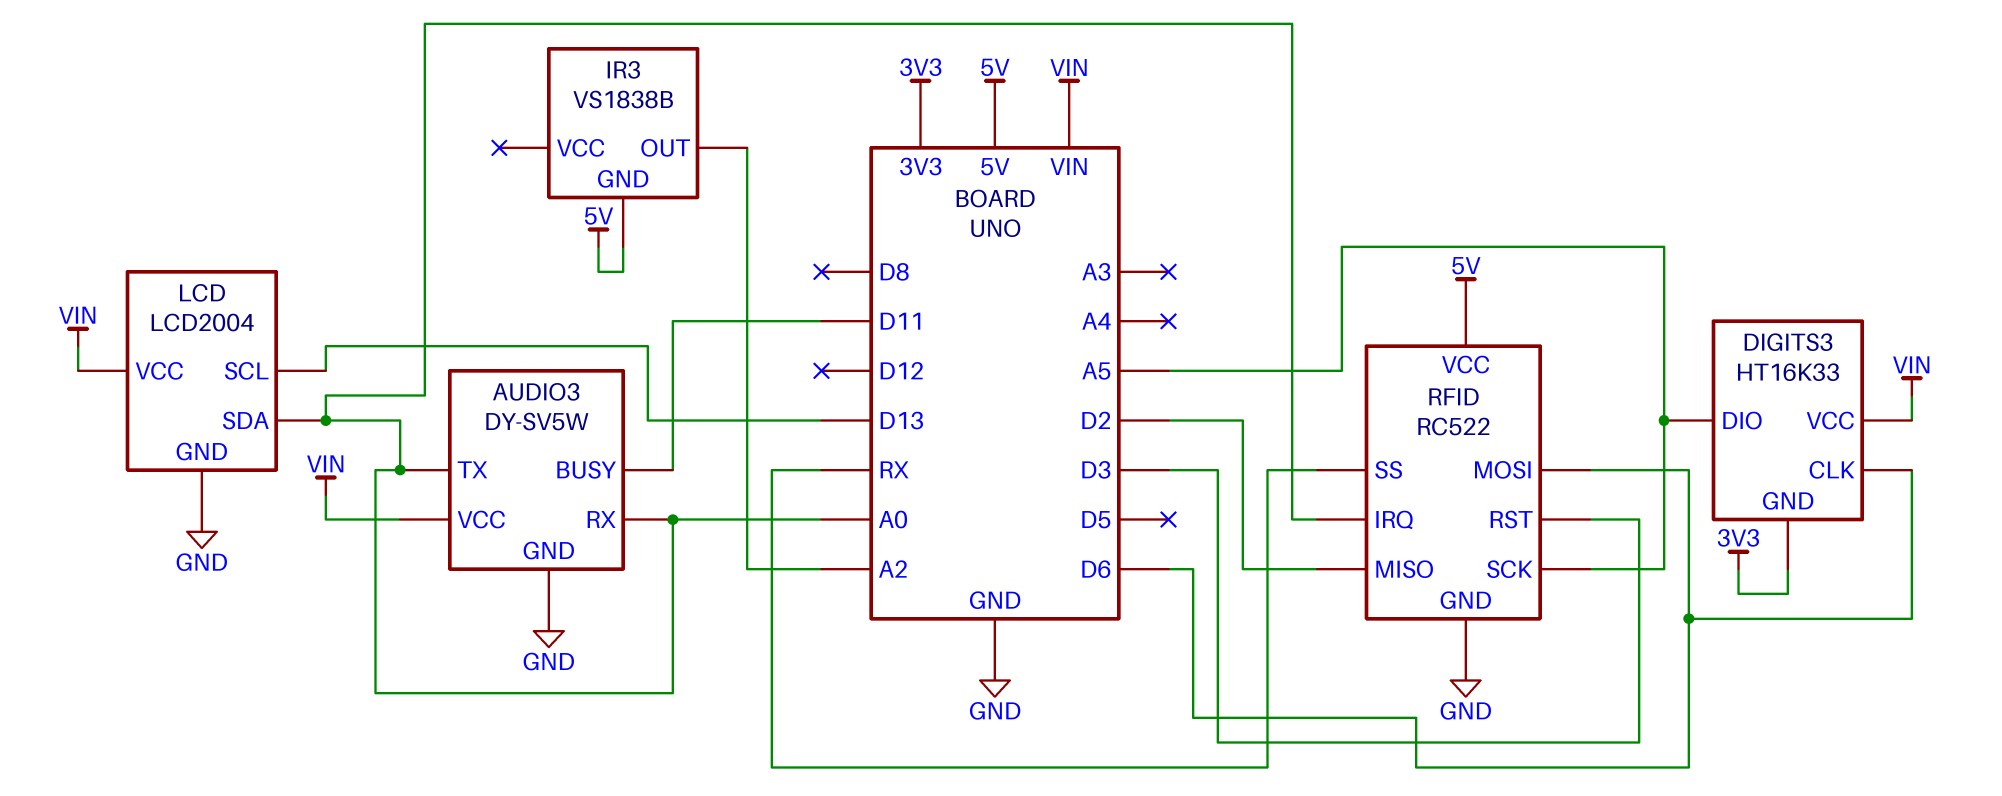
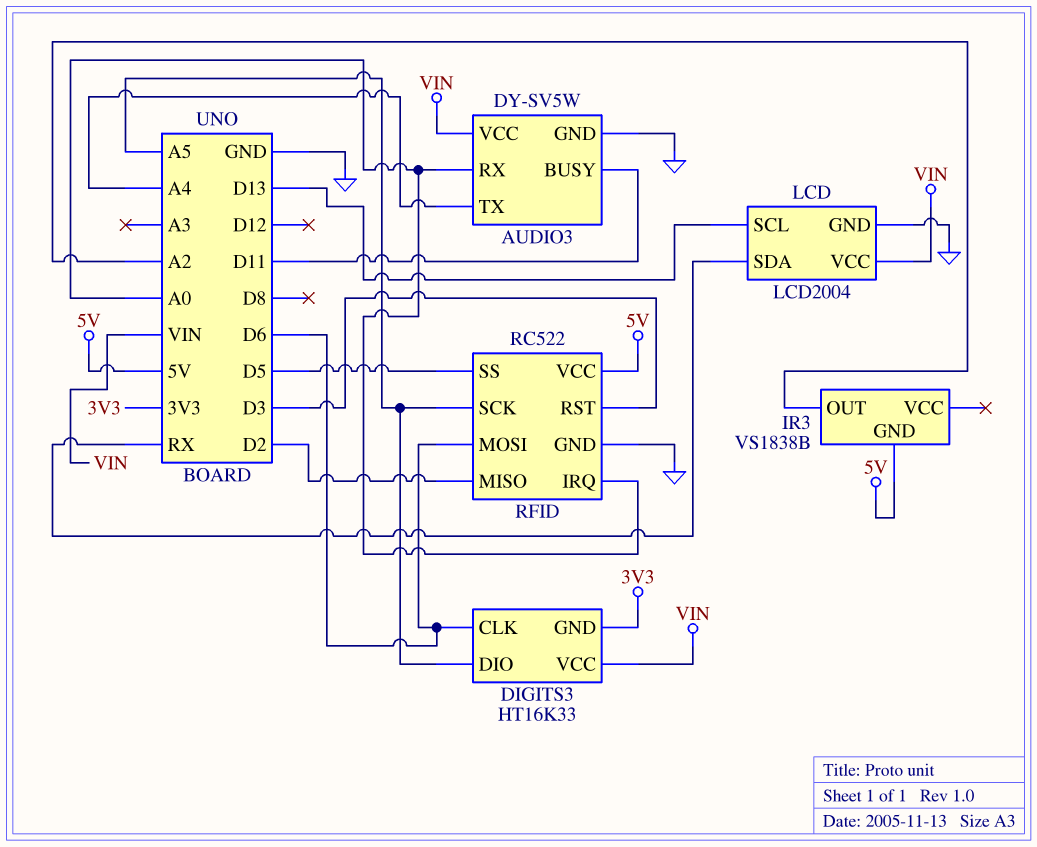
AUDIO3 pin TX: A0 -> A4
LCD pin SDA: A0 -> RX
RFID pin SS: RX -> D5

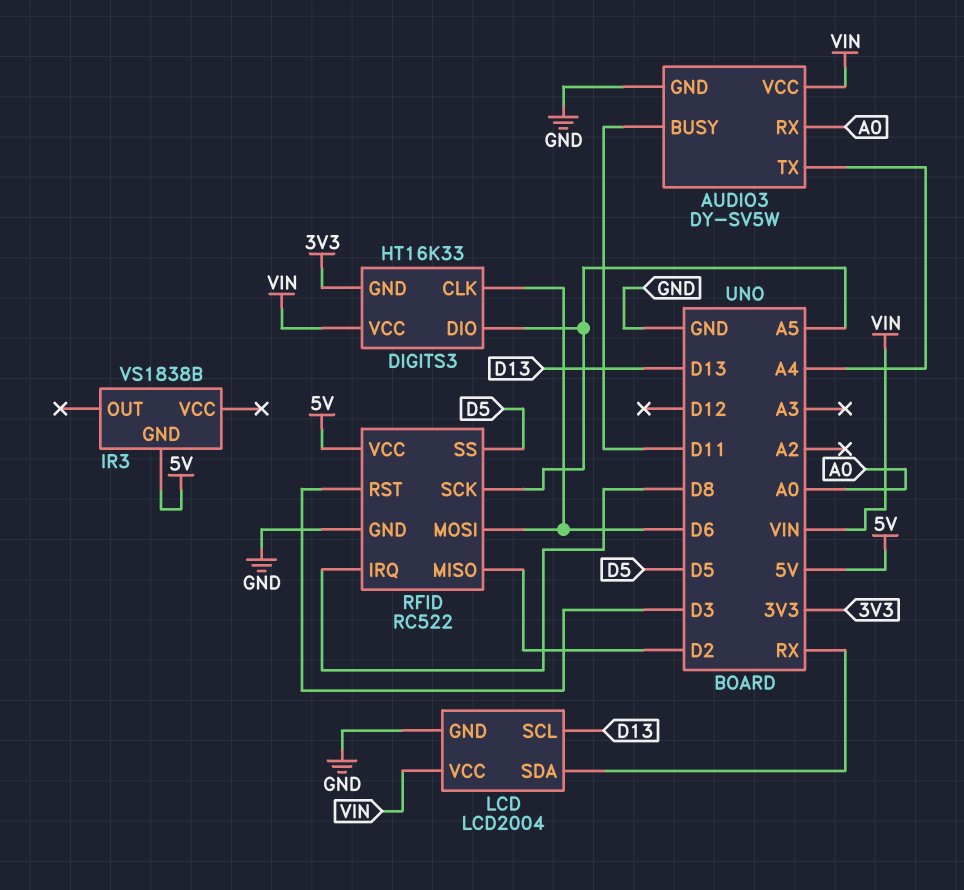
IR3 pin OUT: A2 -> none
RFID pin IRQ: A0 -> D8

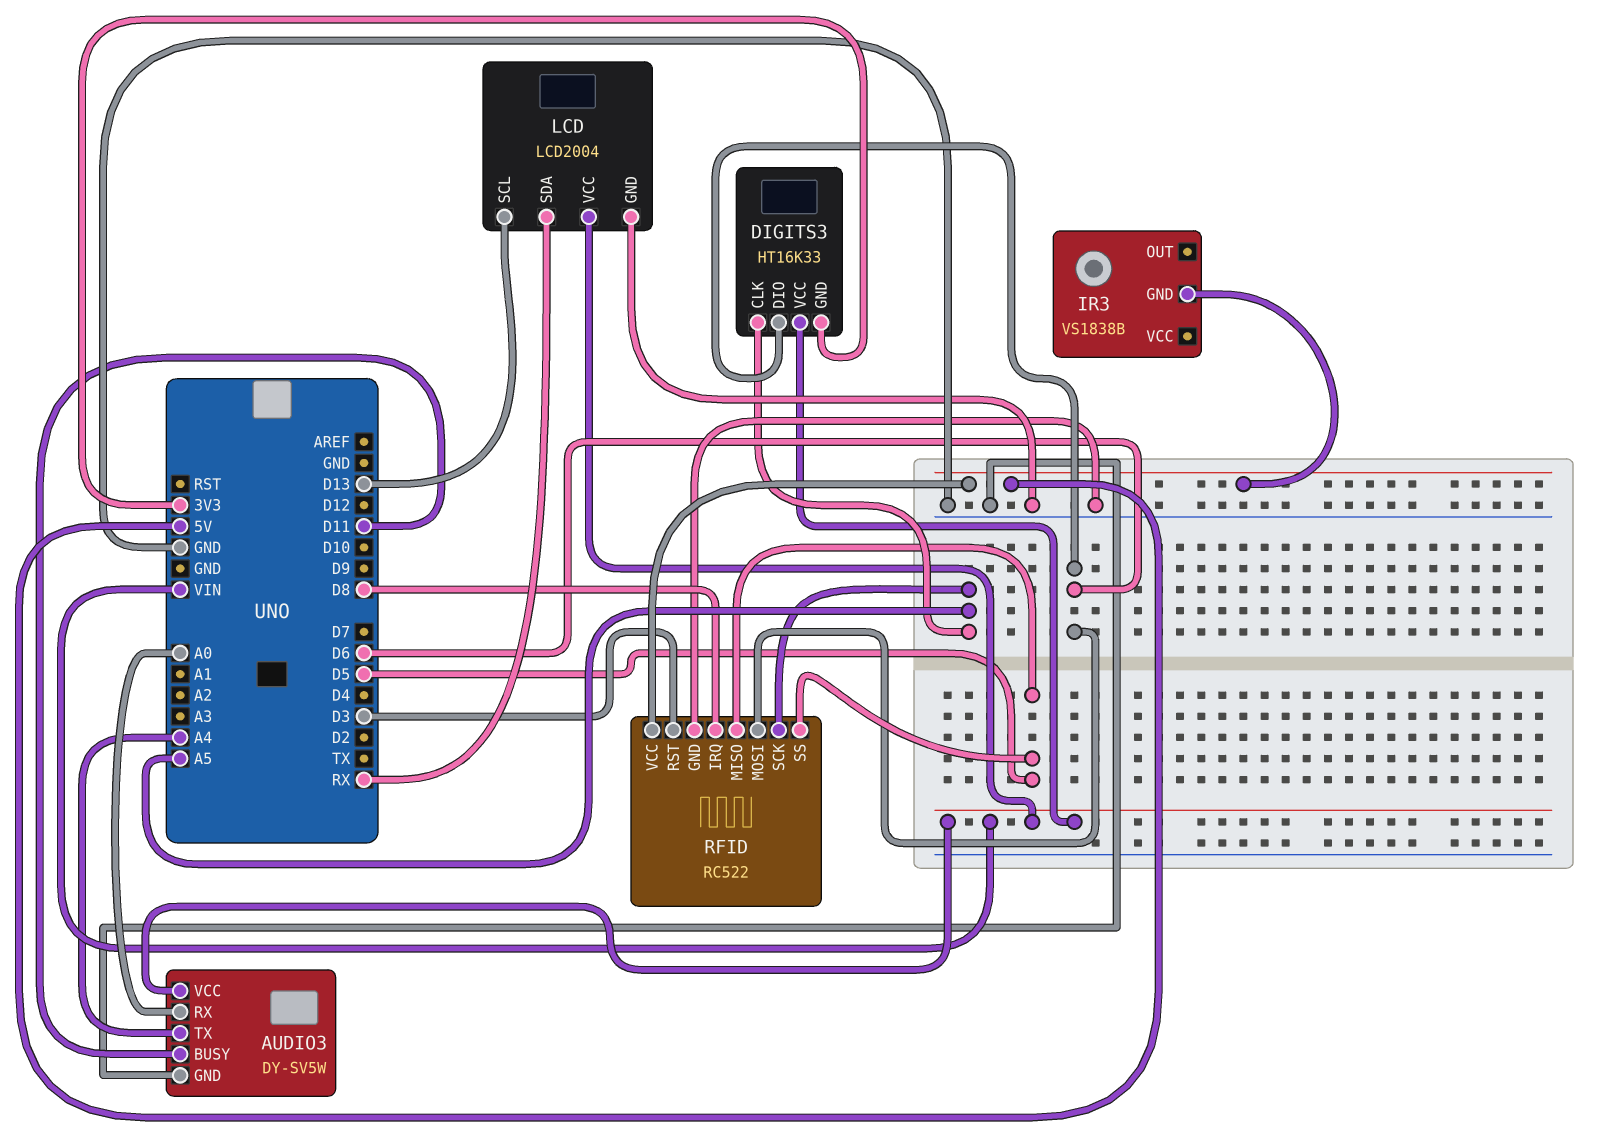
DIGITS3 pin CLK: D6 -> A5
DIGITS3 pin DIO: A5 -> D6
RFID pin MISO: D2 -> D5

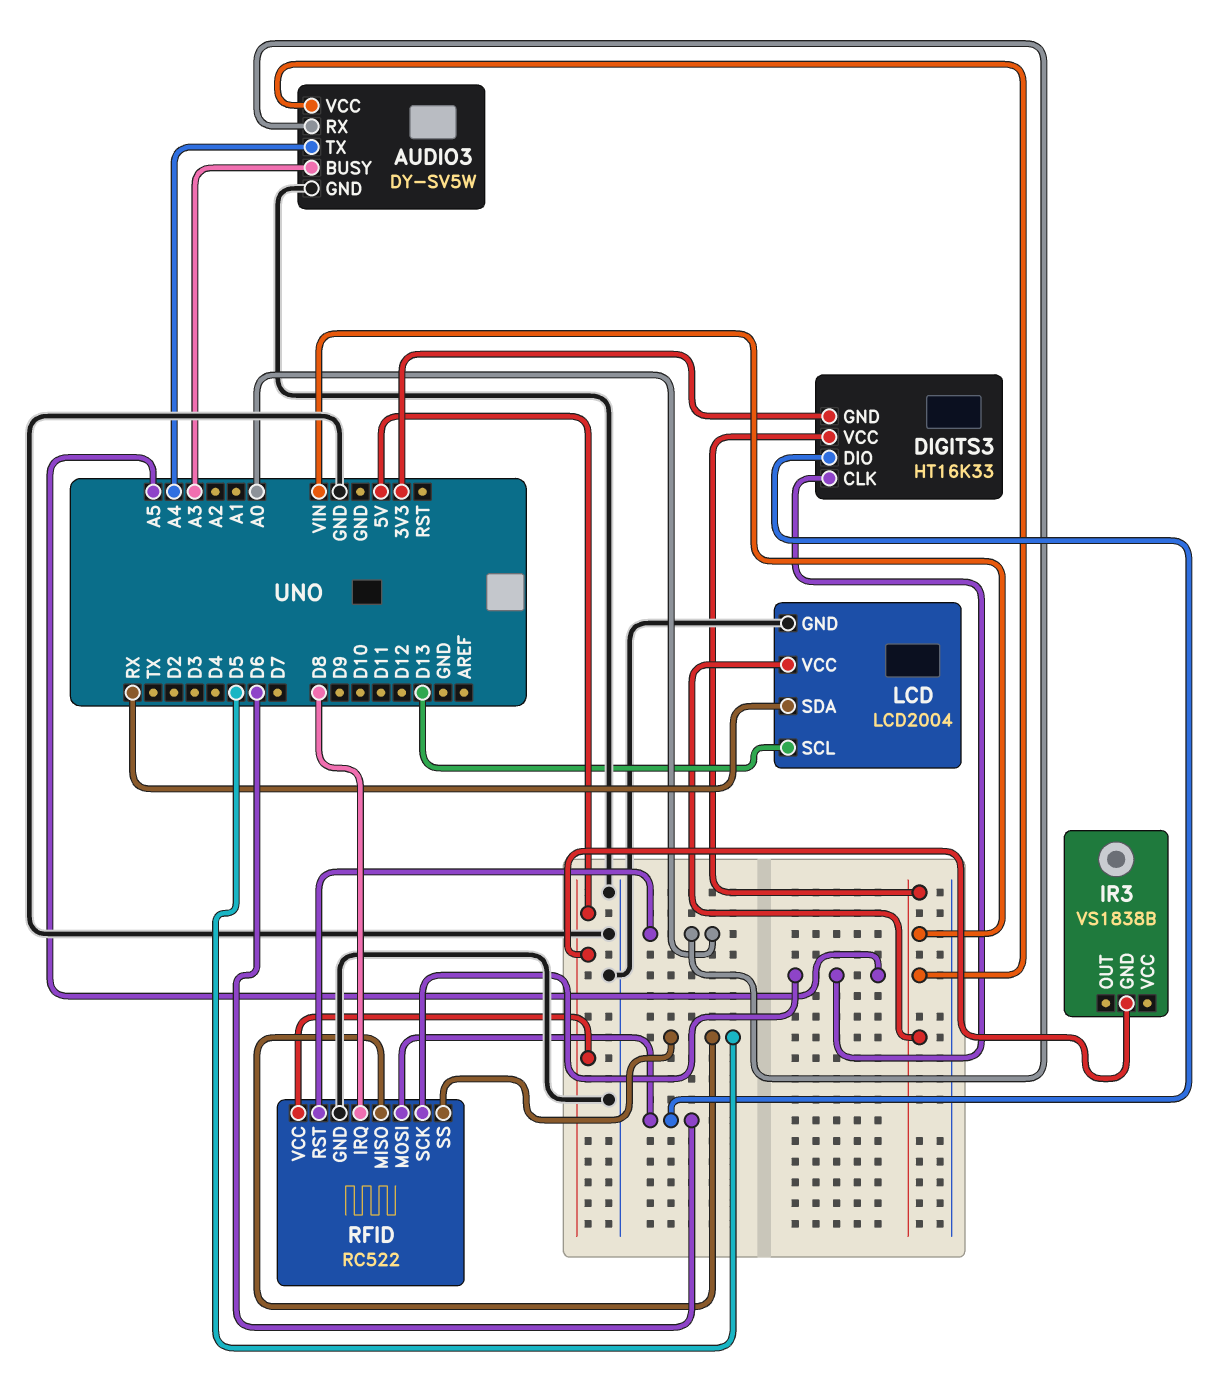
AUDIO3 pin BUSY: D11 -> A3
RFID pin RST: D3 -> A0

